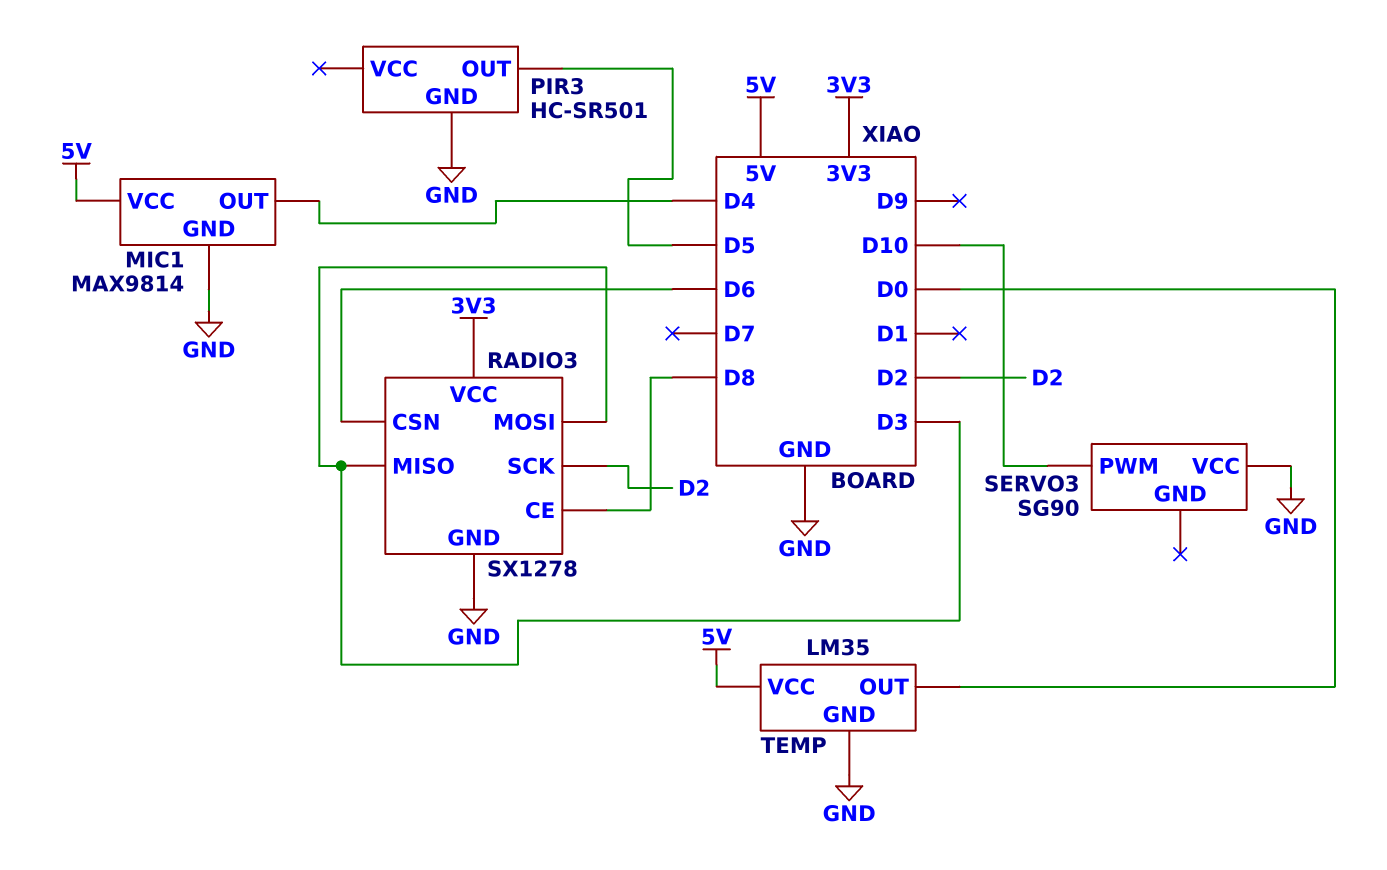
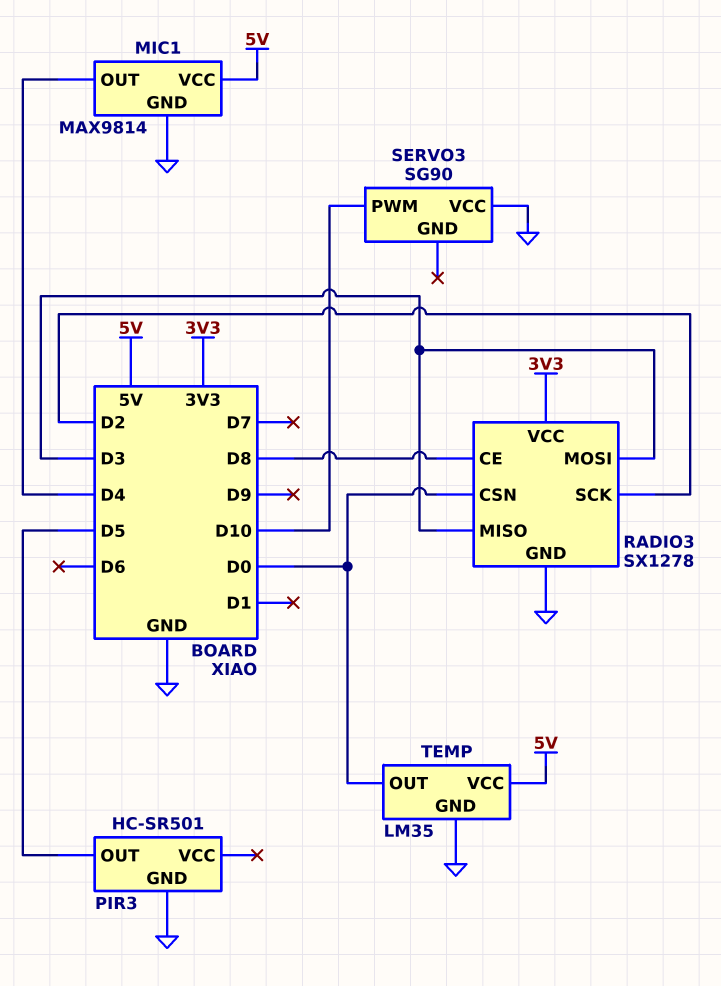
RADIO3 pin CSN: D6 -> D0

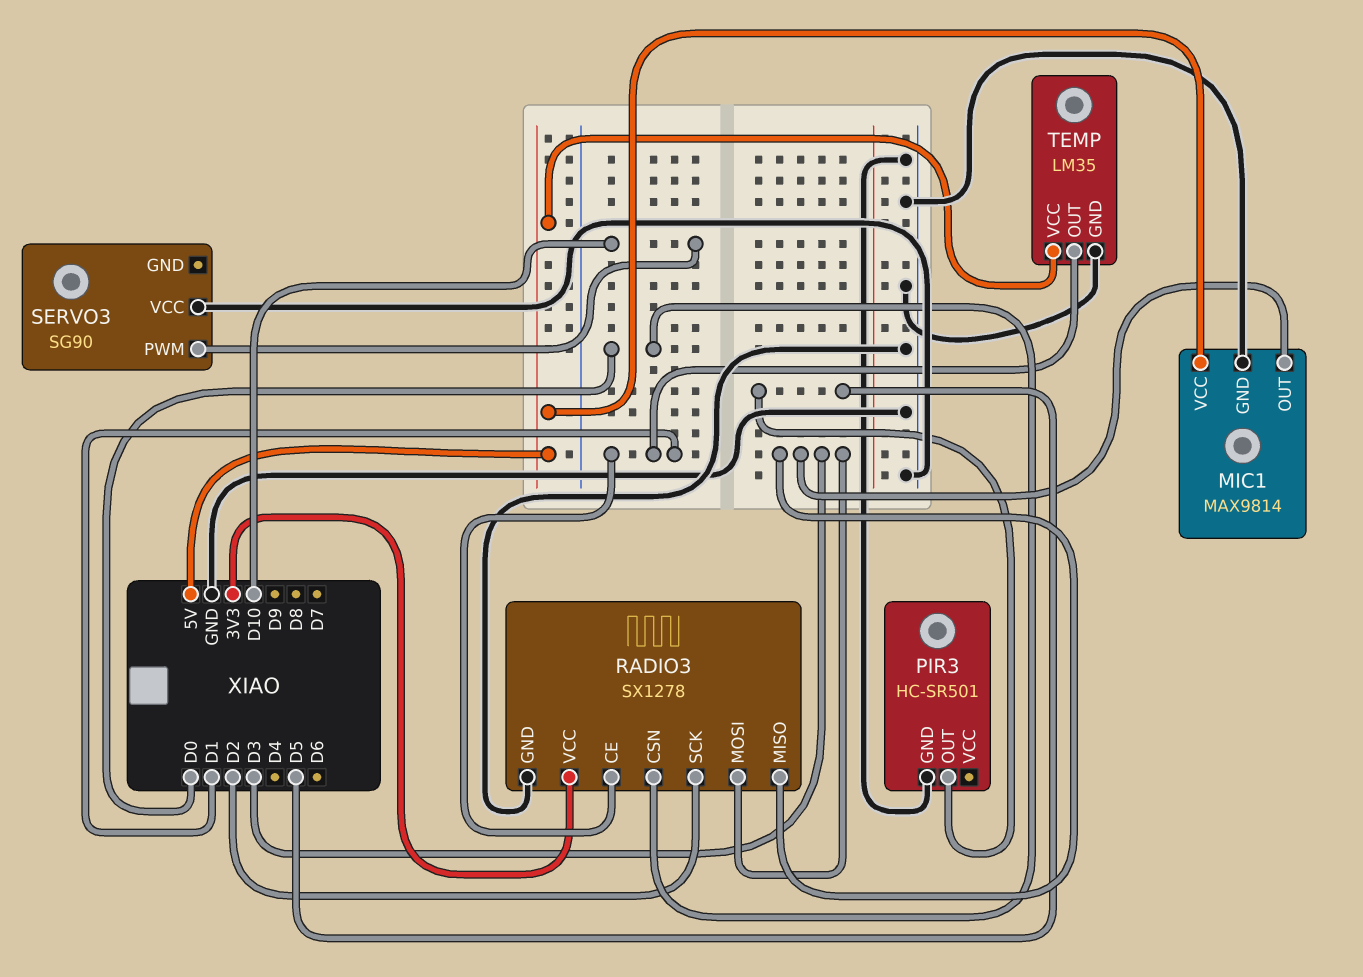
MIC1 pin OUT: D4 -> D3
RADIO3 pin CE: D8 -> D1
TEMP pin OUT: D0 -> D1

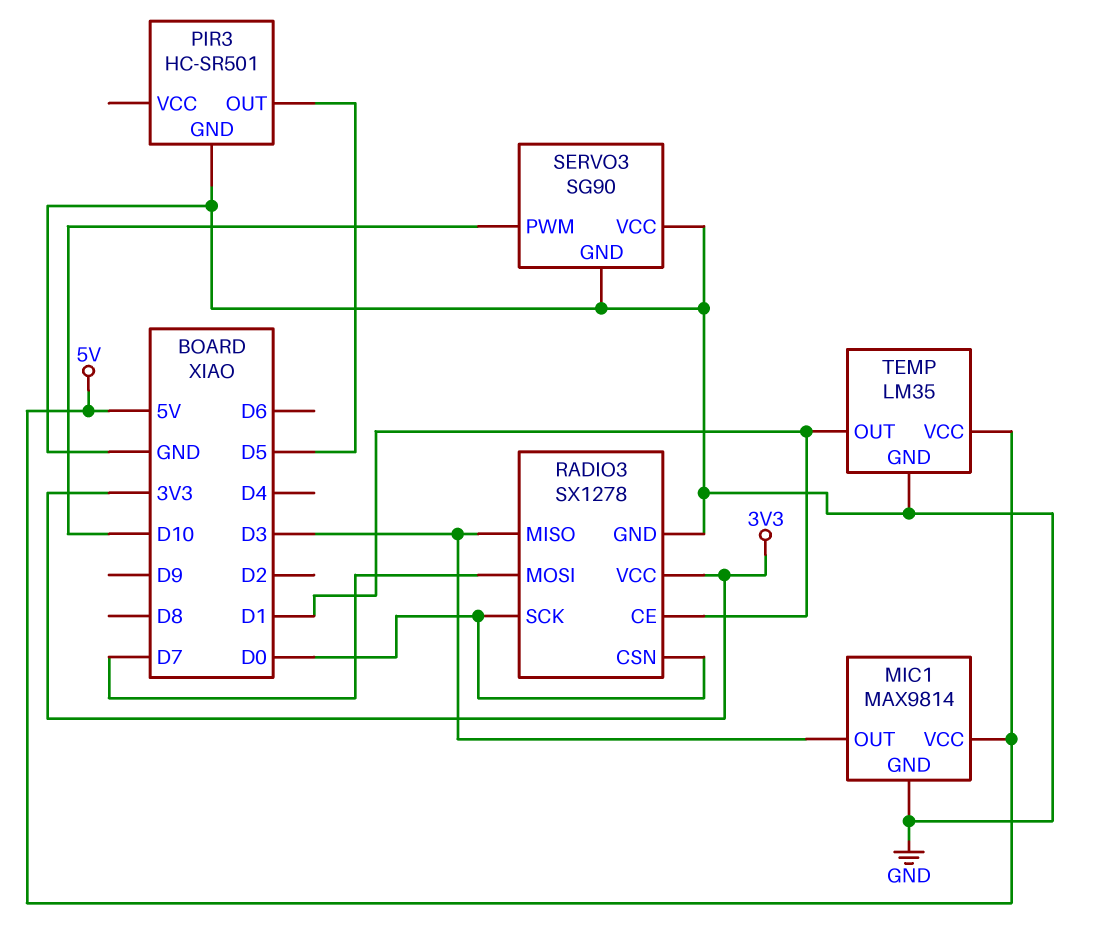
RADIO3 pin MOSI: D3 -> D7
RADIO3 pin SCK: D2 -> D0
SERVO3 pin GND: none -> GND

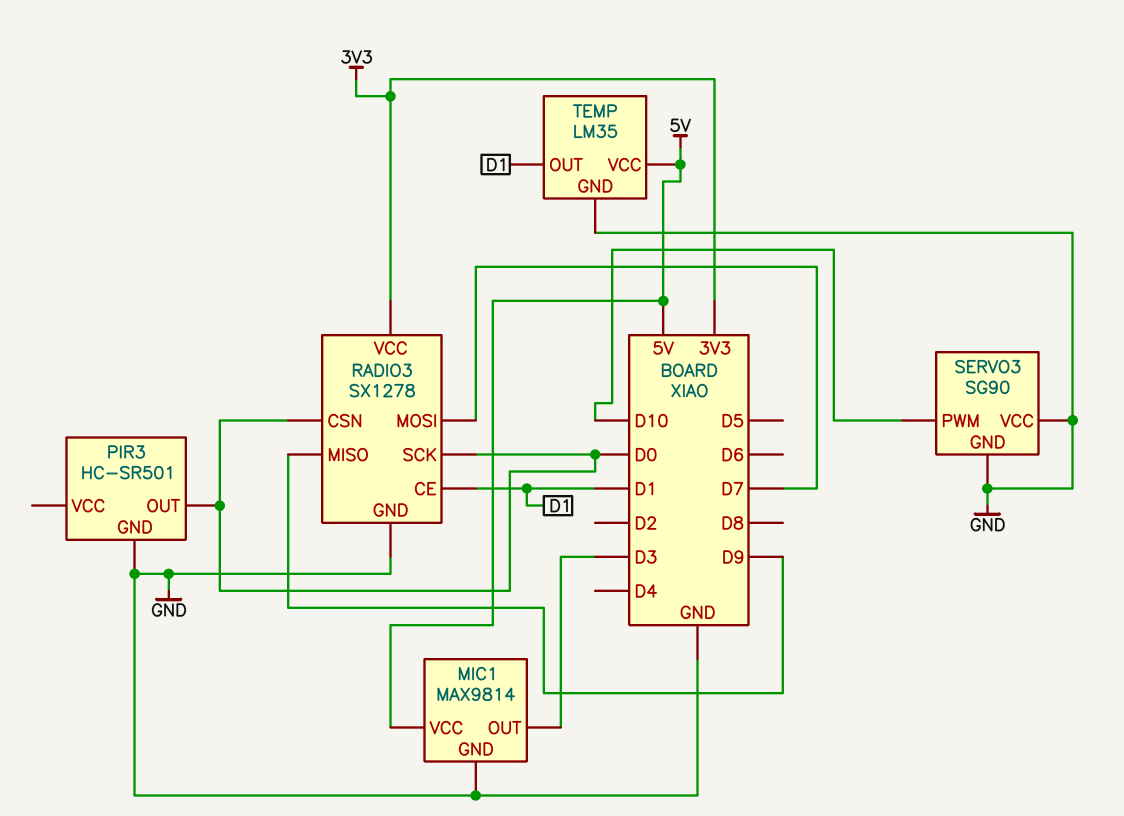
PIR3 pin OUT: D5 -> D0
RADIO3 pin MISO: D3 -> D9

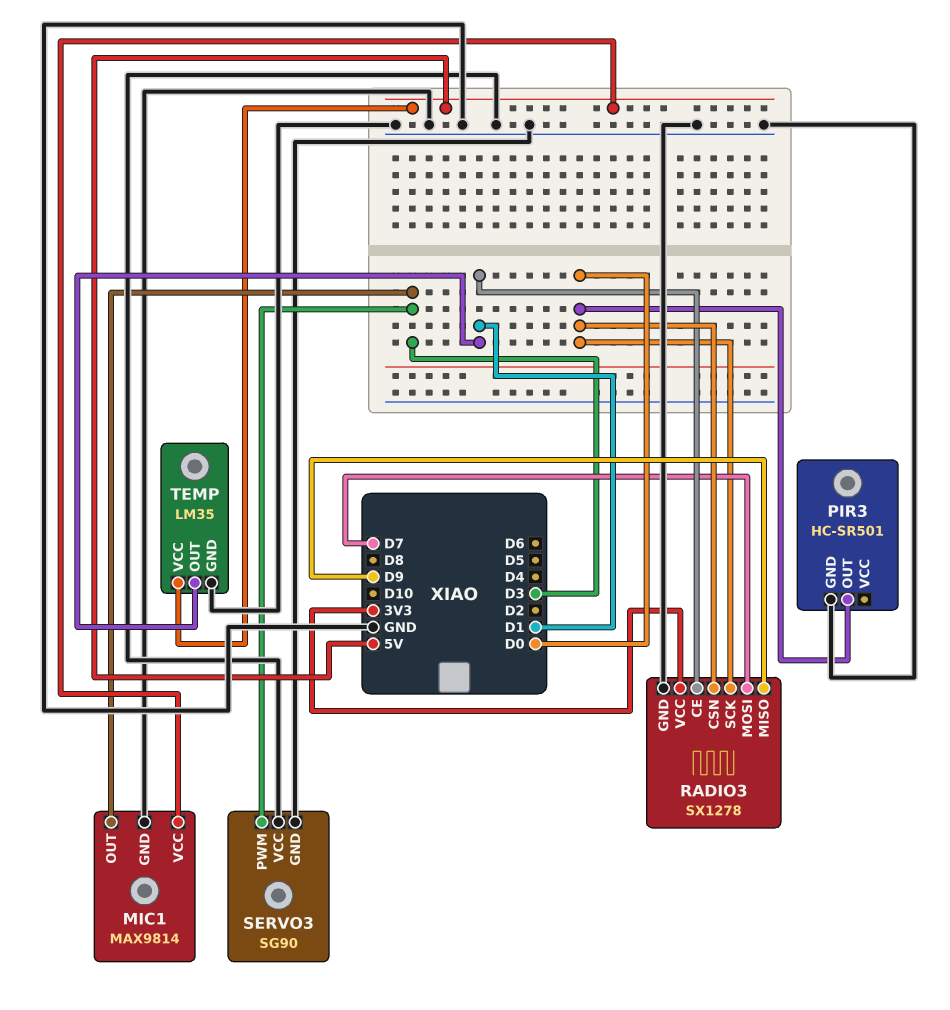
SERVO3 pin PWM: D10 -> D3

